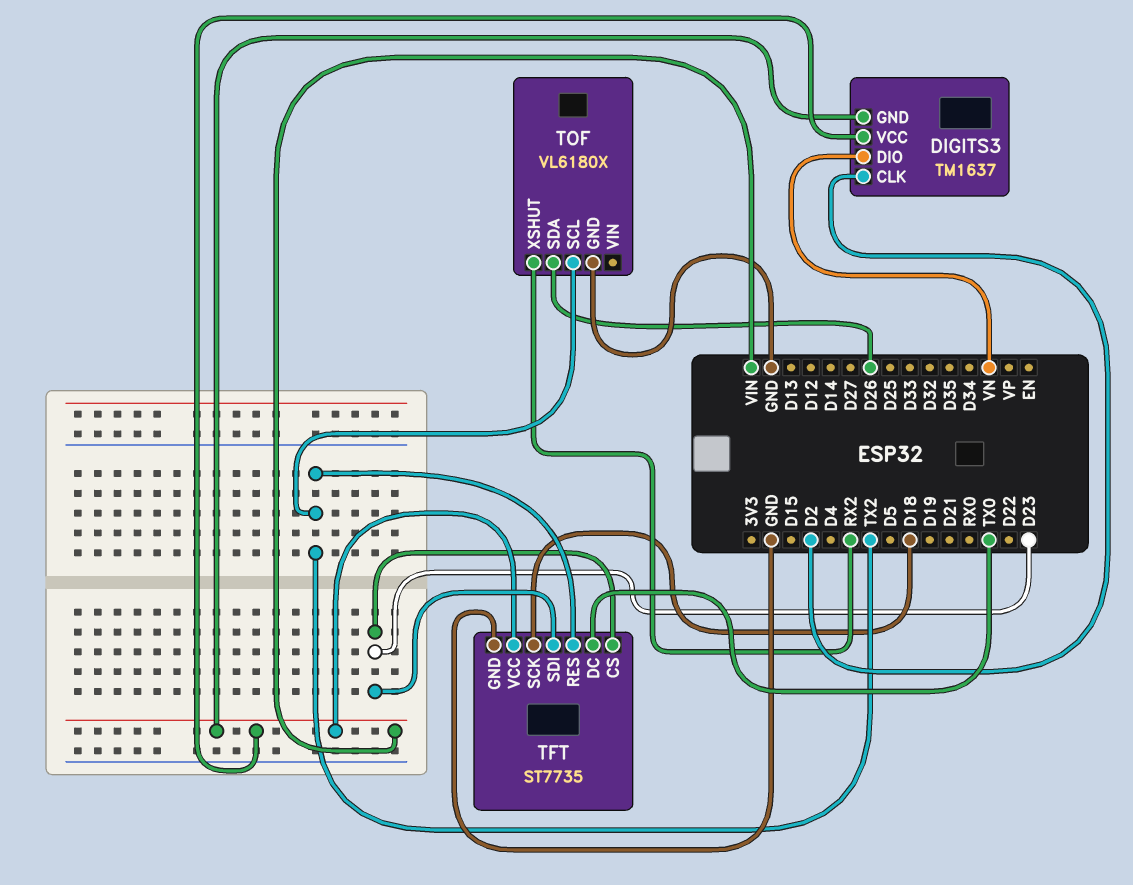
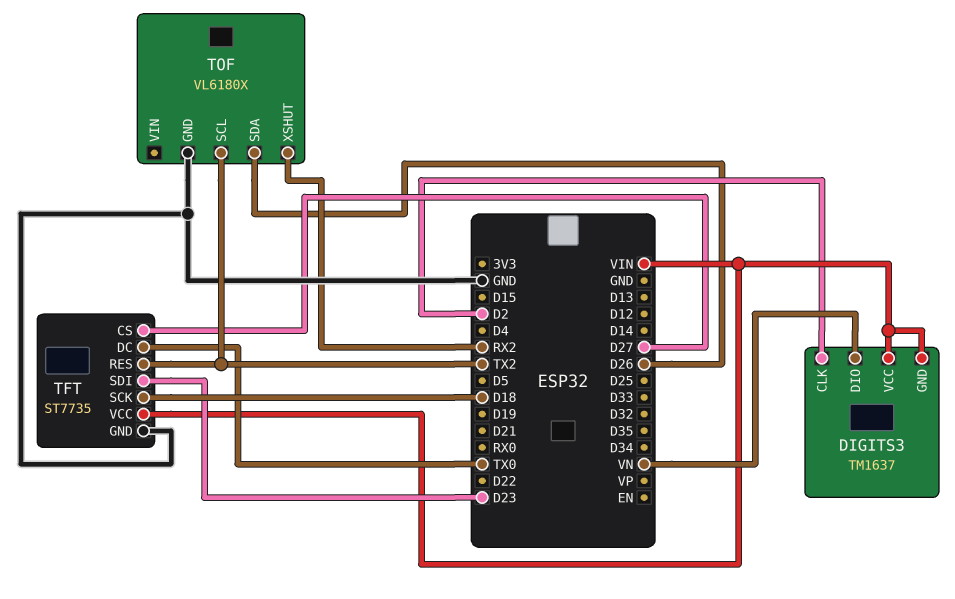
TFT pin CS: D23 -> D27

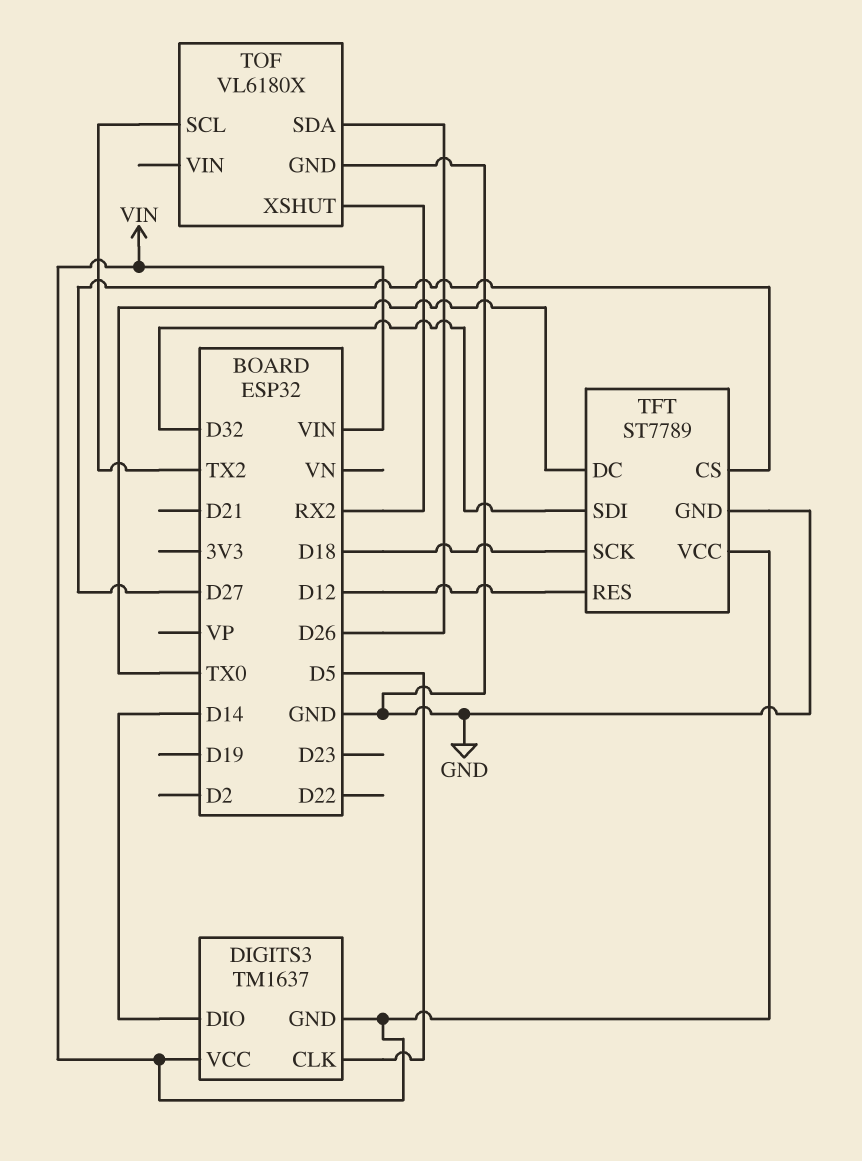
DIGITS3 pin CLK: D2 -> D5
DIGITS3 pin DIO: VN -> D14
TFT: ST7735 -> ST7789
TFT pin RES: TX2 -> D12
TFT pin SDI: D23 -> D32

